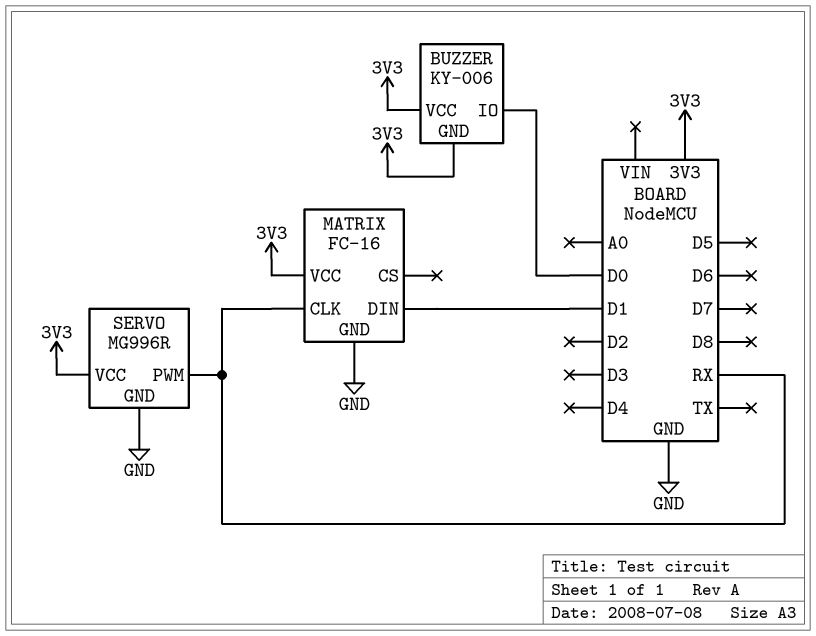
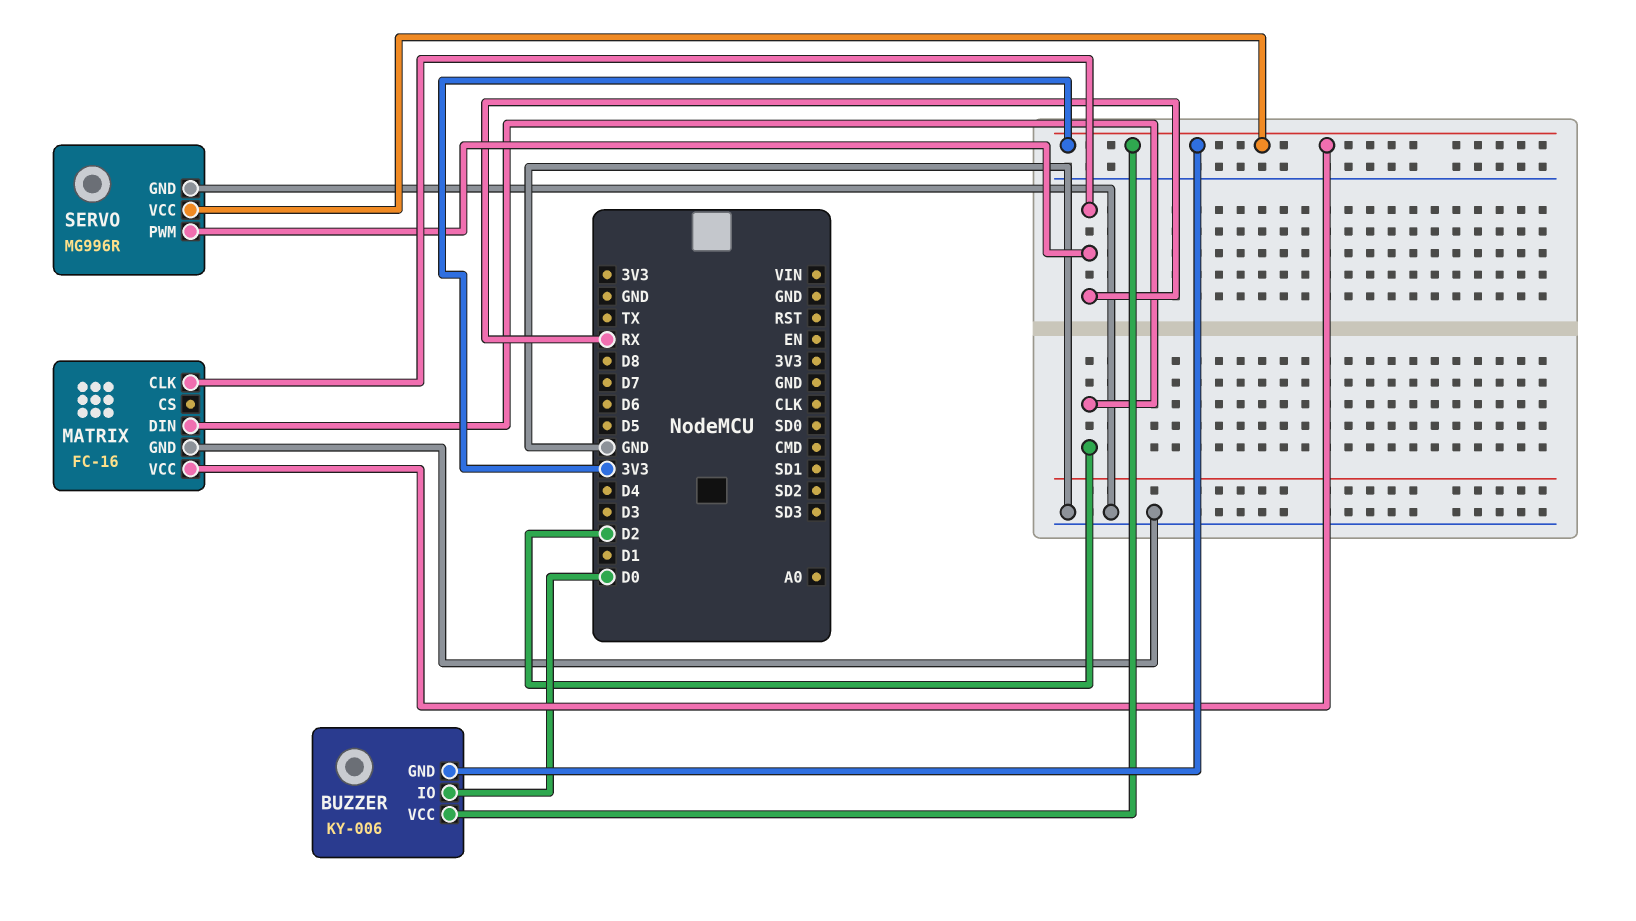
MATRIX pin DIN: D1 -> D2

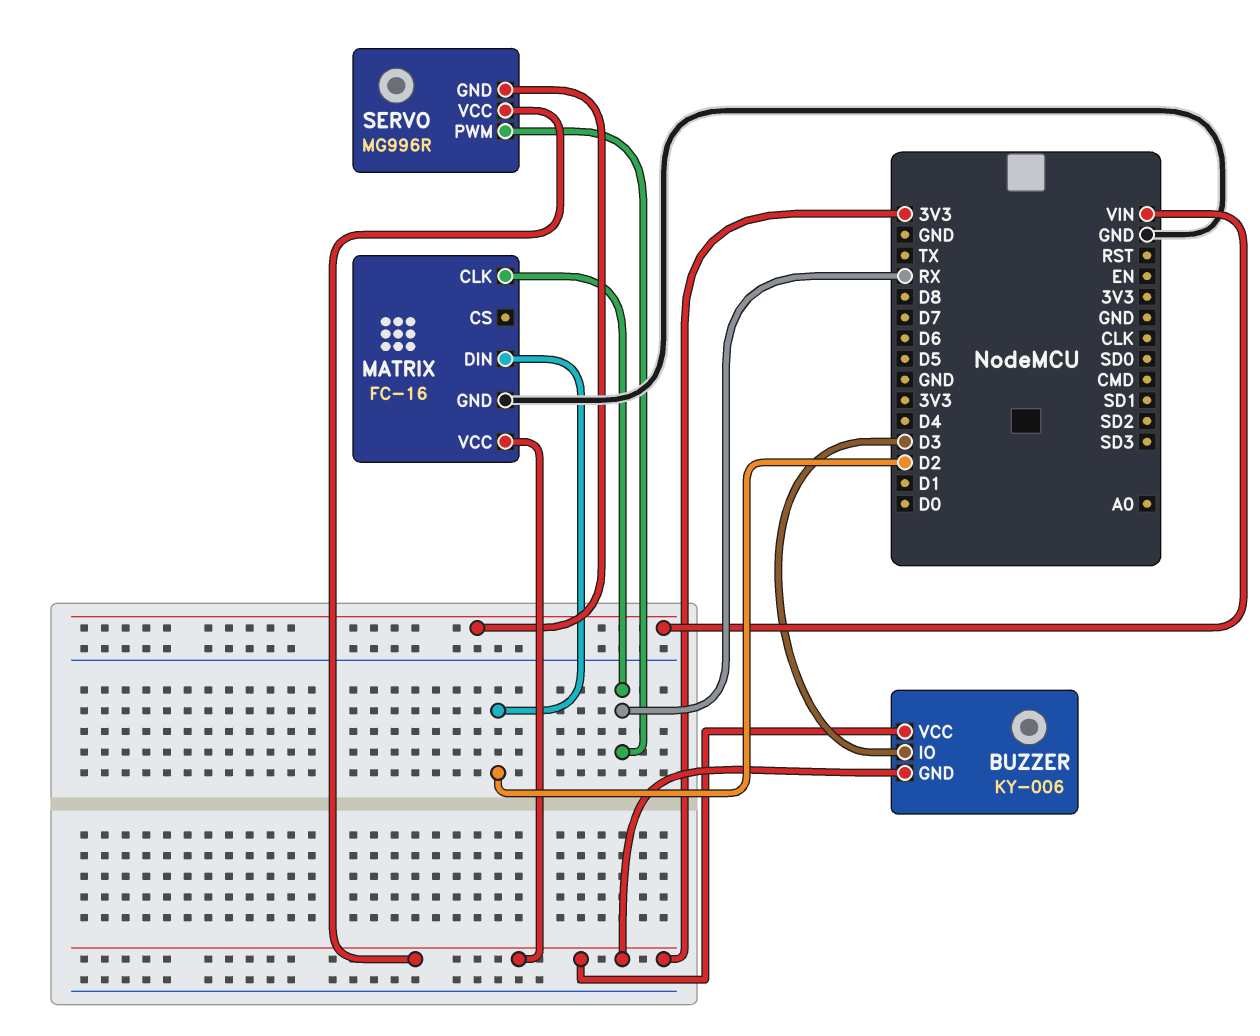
BUZZER pin IO: D0 -> D3
SERVO pin GND: GND -> VIN

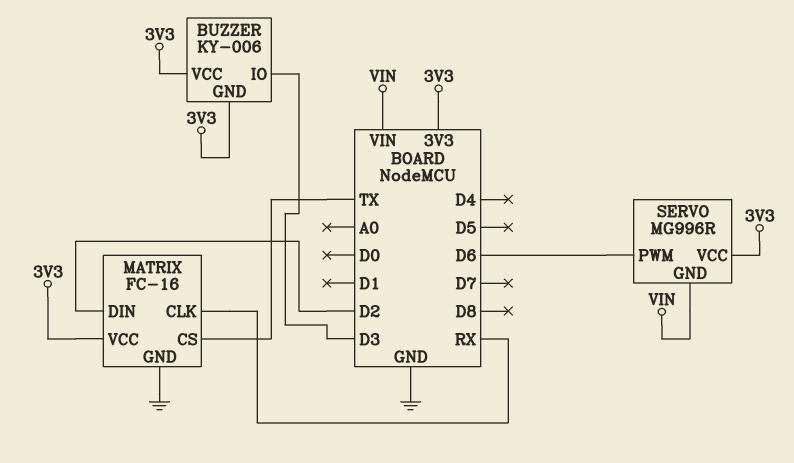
MATRIX pin CS: none -> TX
SERVO pin PWM: RX -> D6

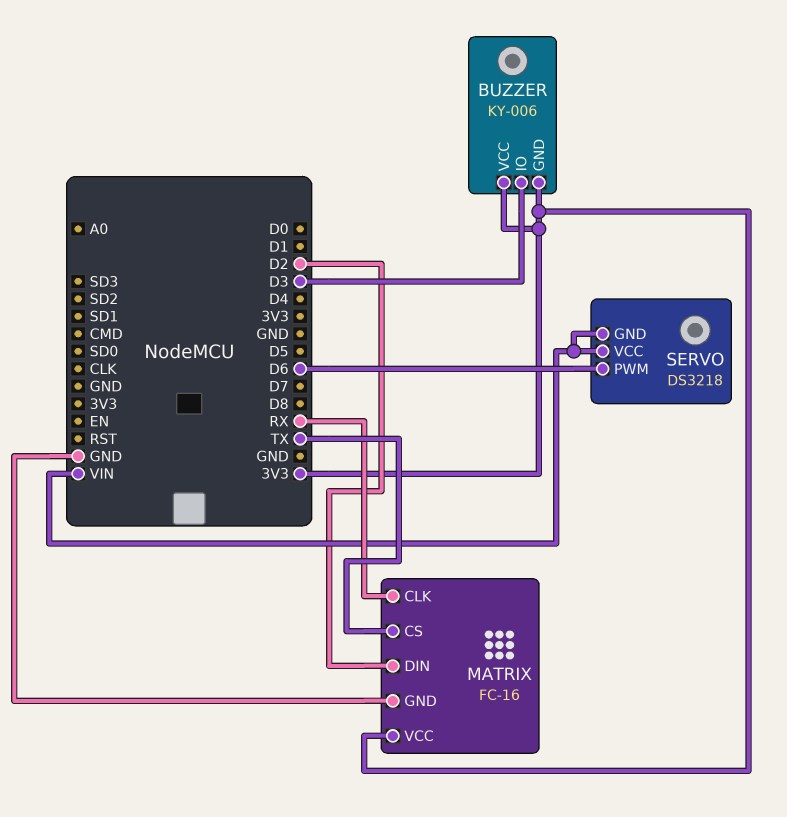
SERVO: MG996R -> DS3218
SERVO pin VCC: 3V3 -> VIN

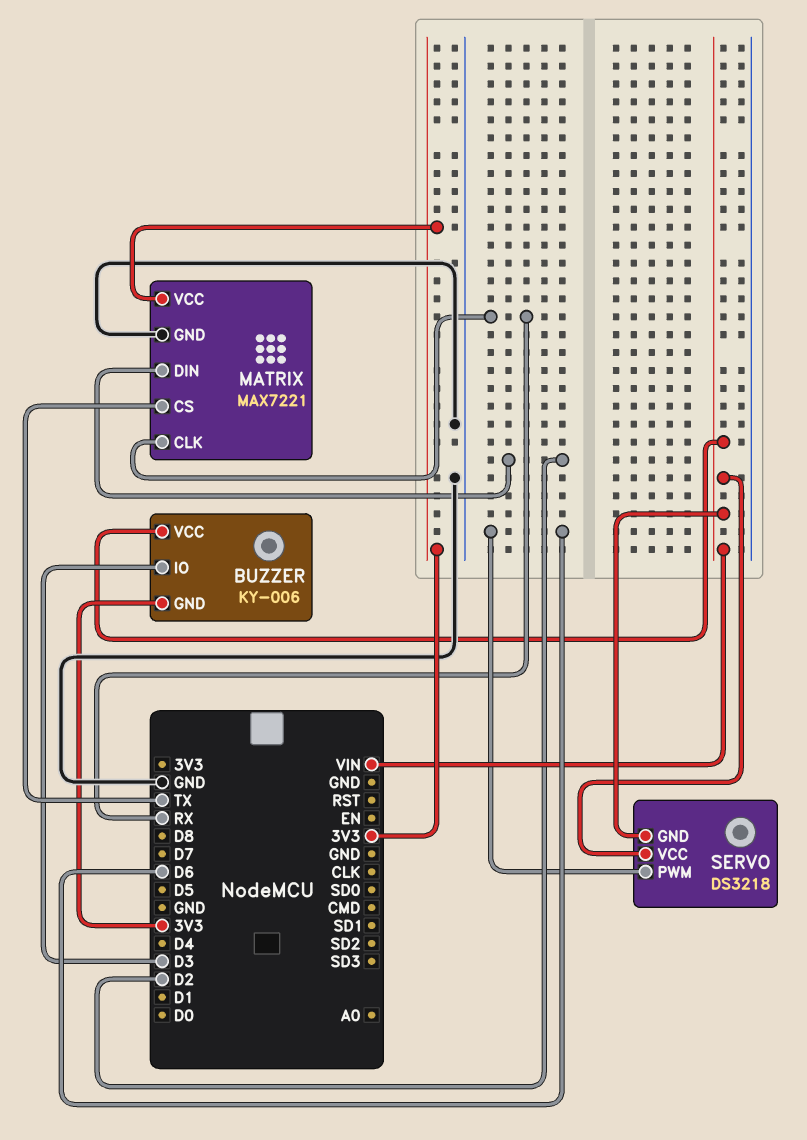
BUZZER pin VCC: 3V3 -> VIN
MATRIX: FC-16 -> MAX7221

